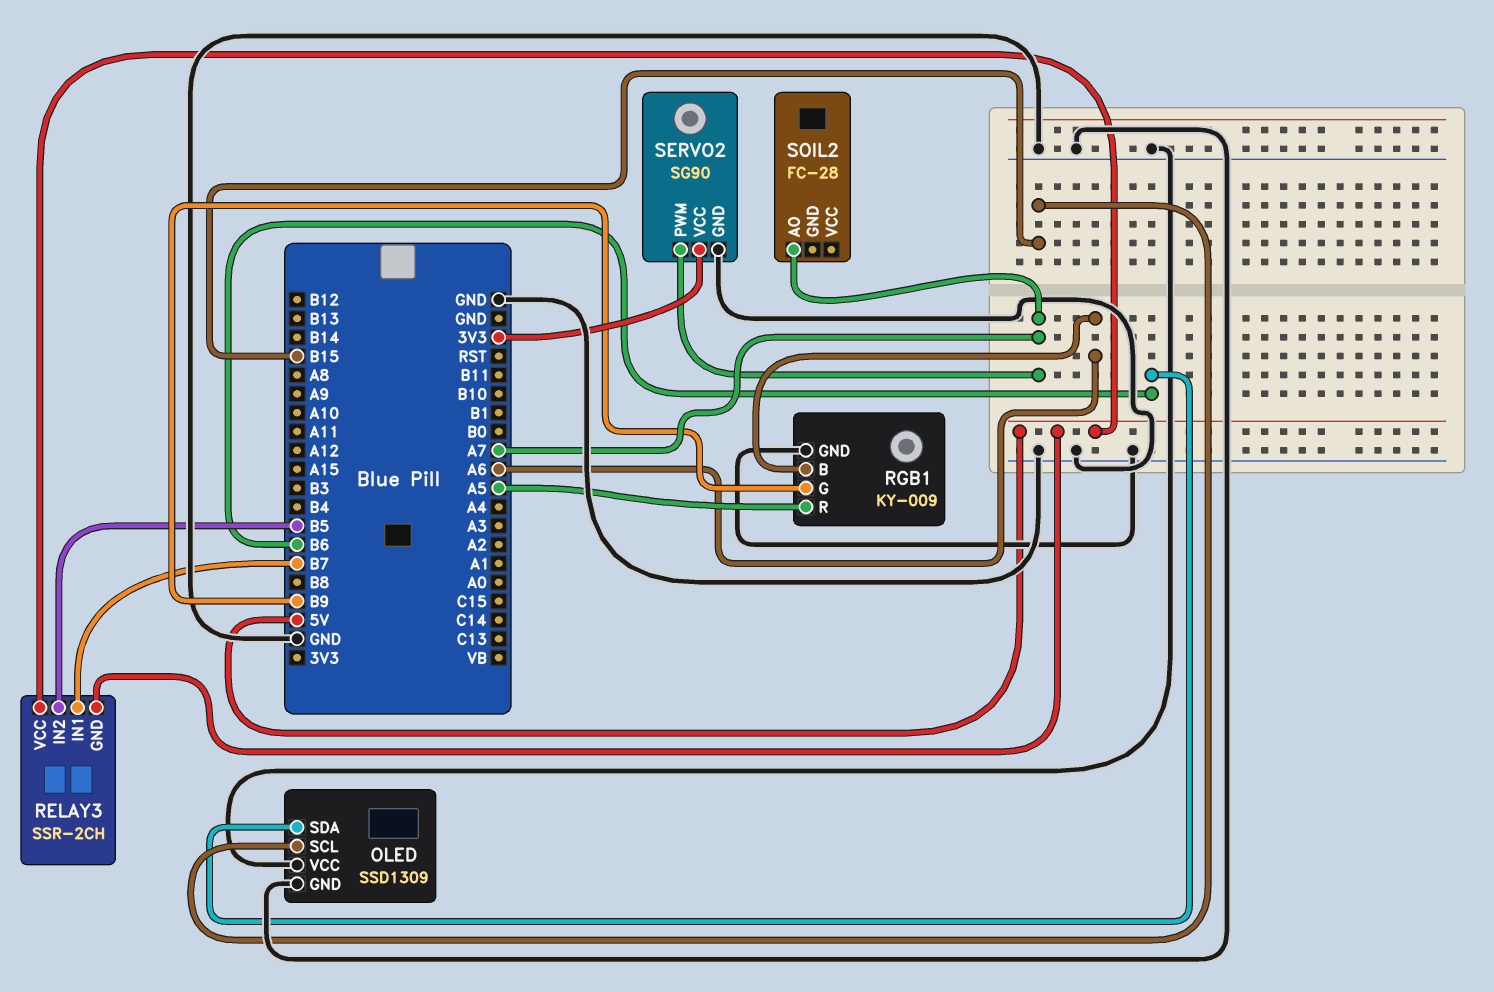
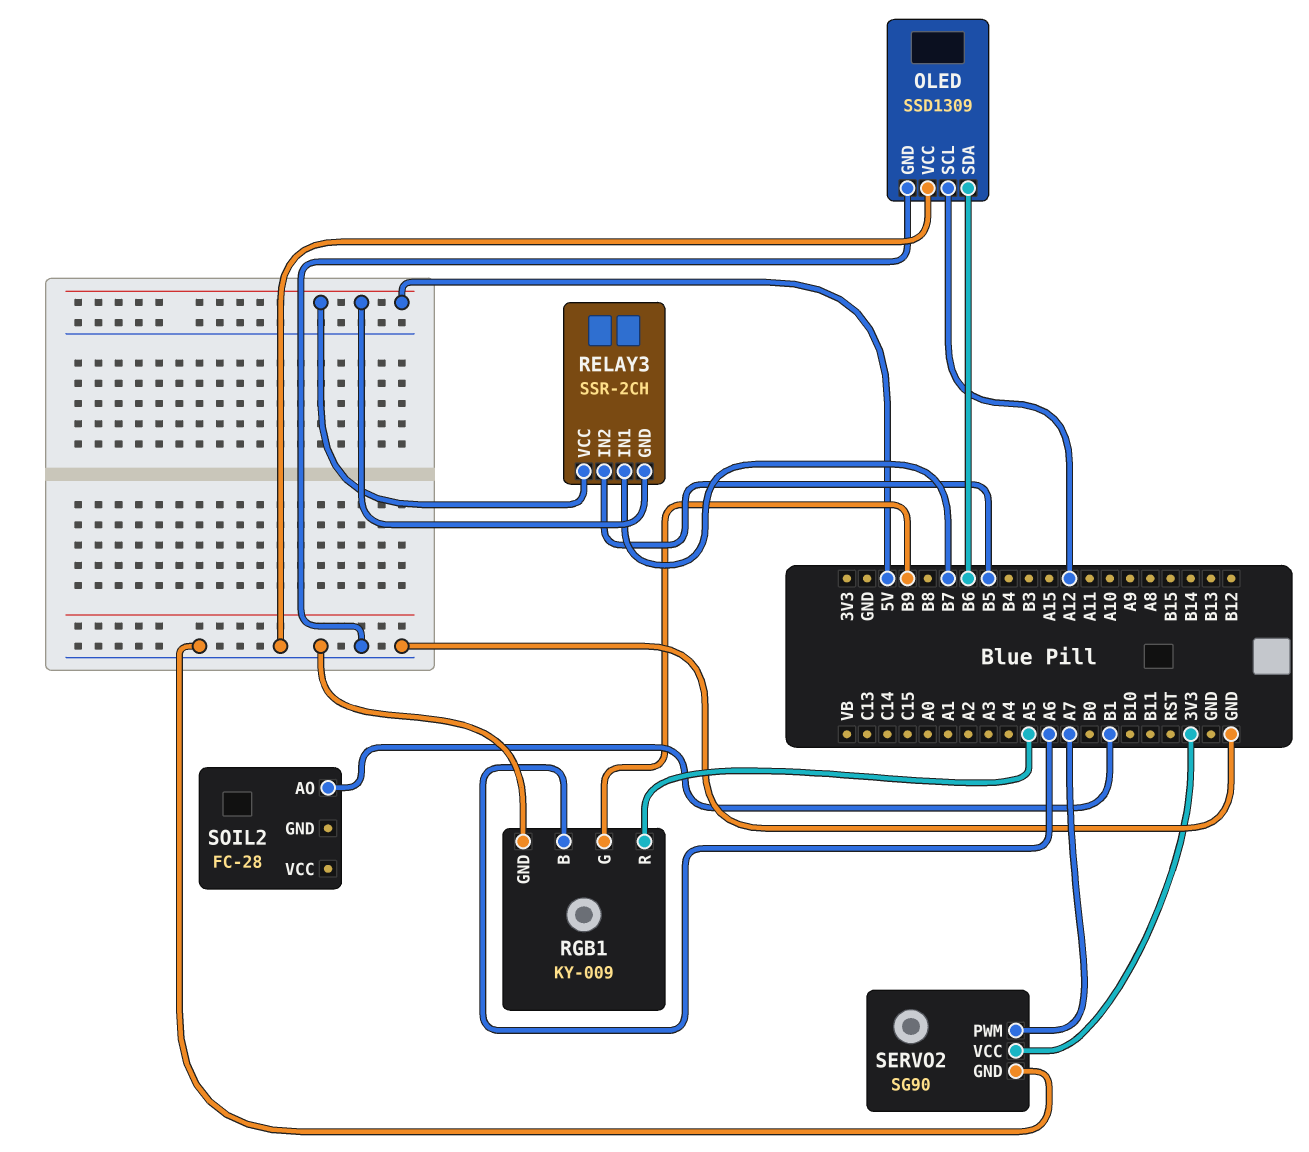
OLED pin SCL: B15 -> A12
SOIL2 pin AO: A7 -> B1

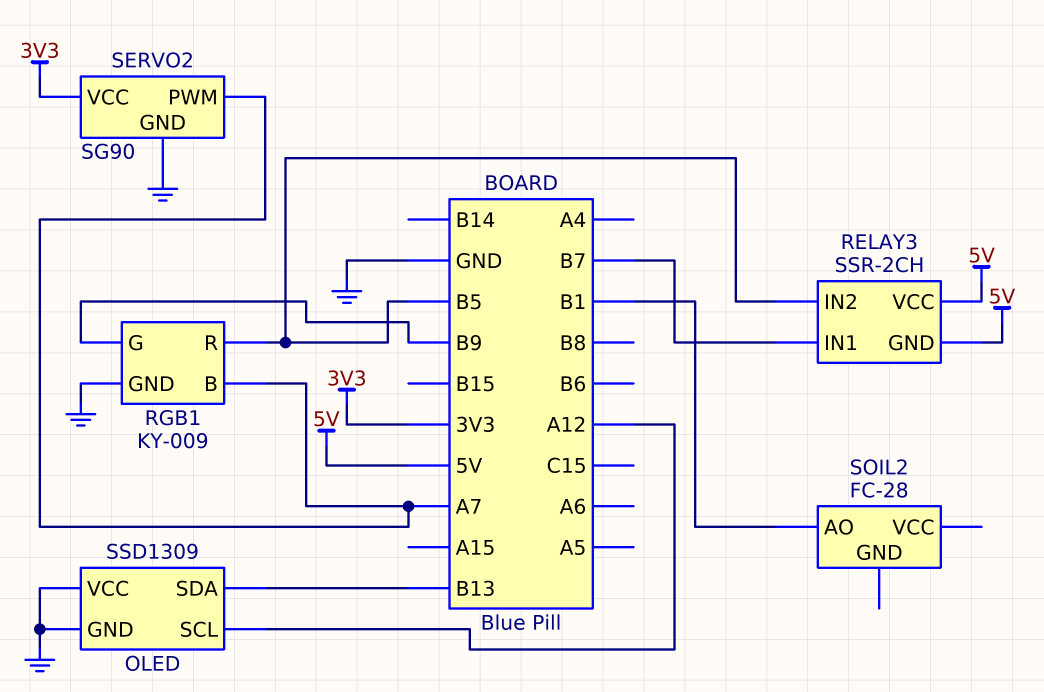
OLED pin SDA: B6 -> B13
RGB1 pin B: A6 -> A7
RGB1 pin R: A5 -> B5

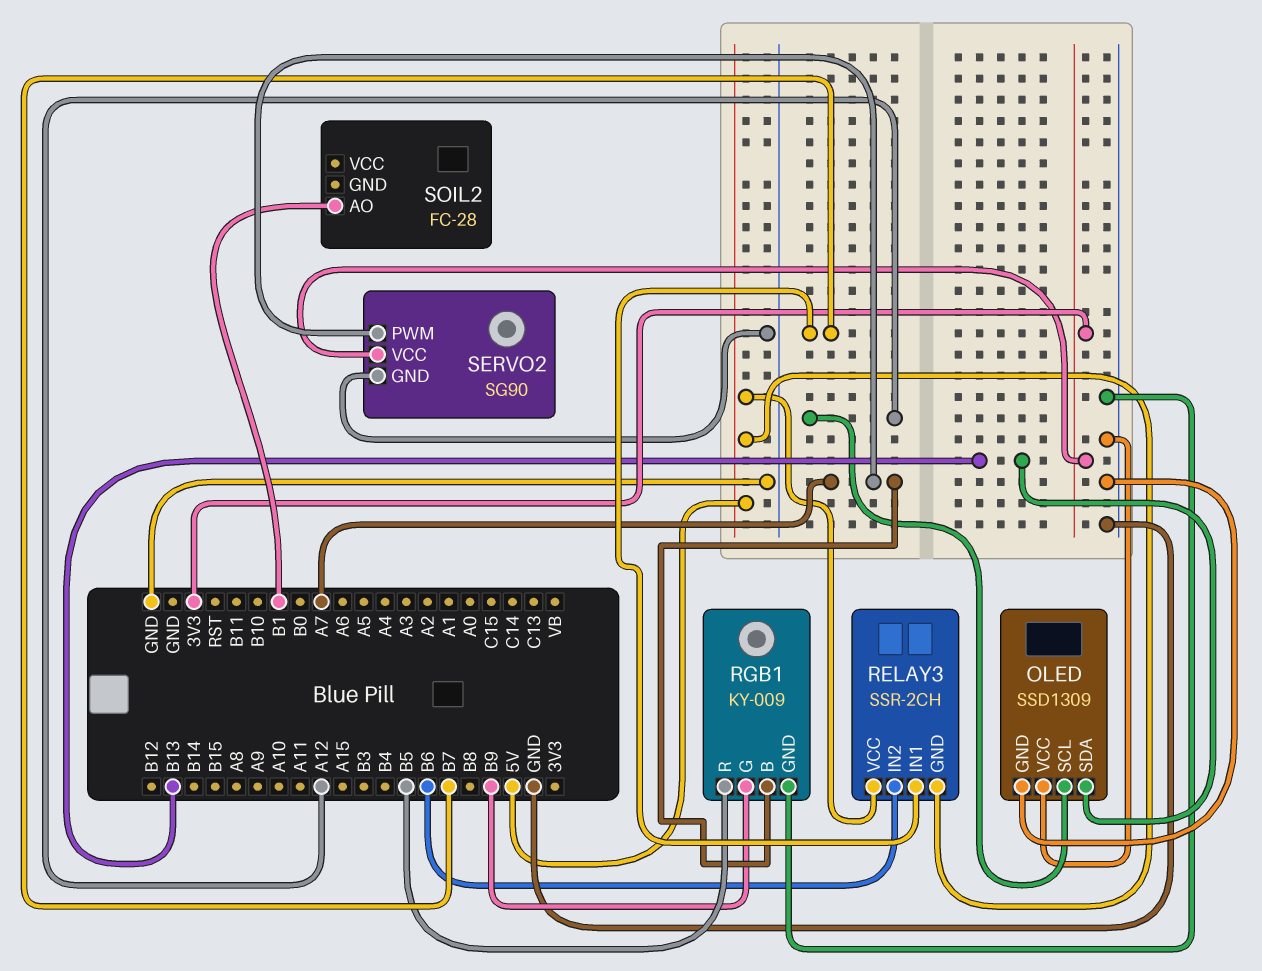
RELAY3 pin IN2: B5 -> B6

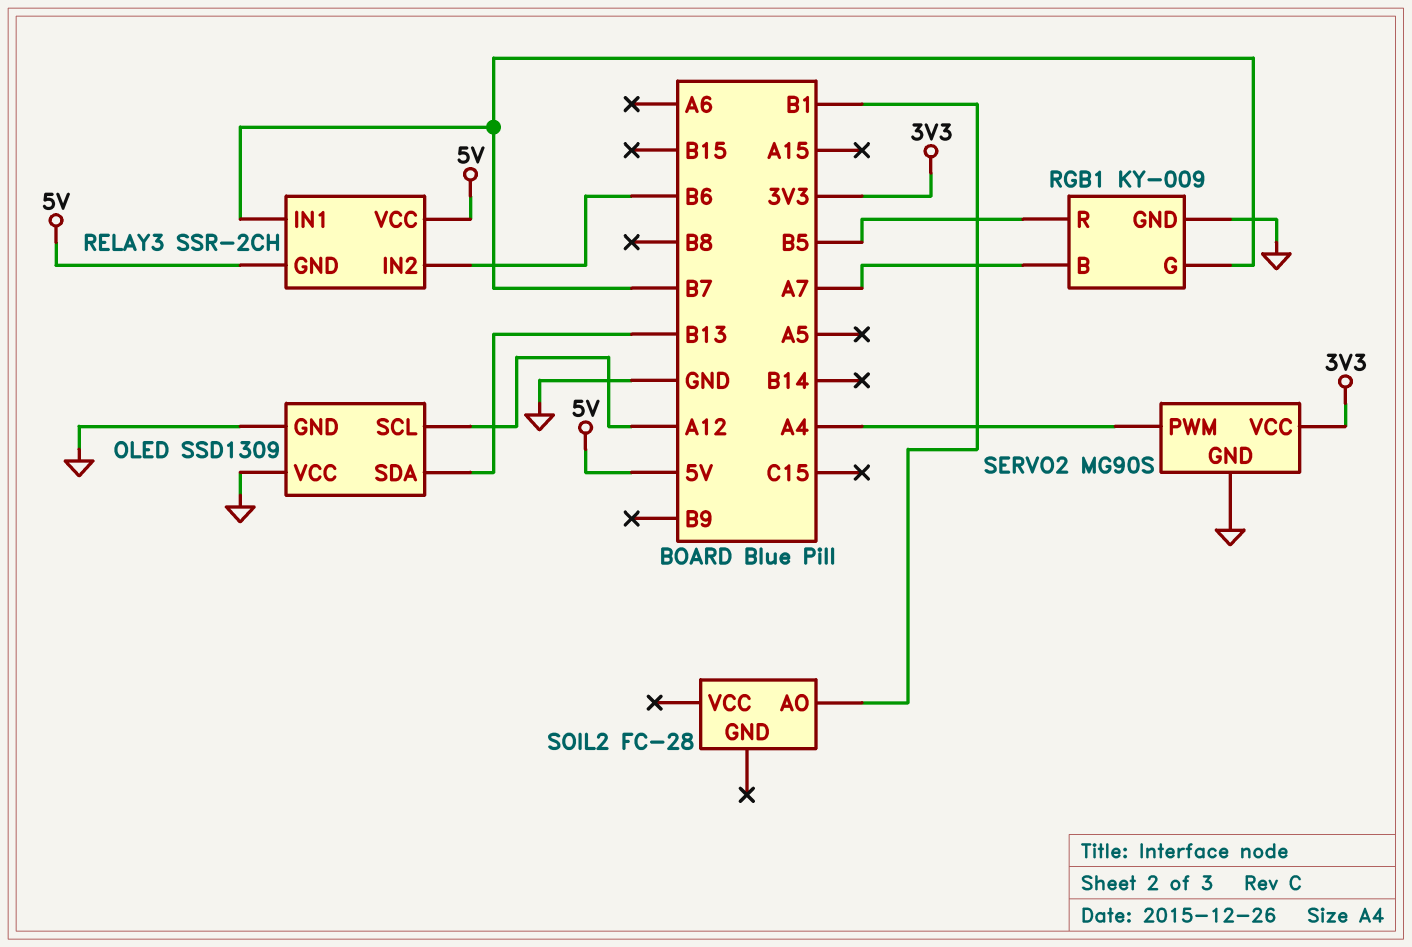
RGB1 pin G: B9 -> B7
SERVO2: SG90 -> MG90S
SERVO2 pin PWM: A7 -> A4

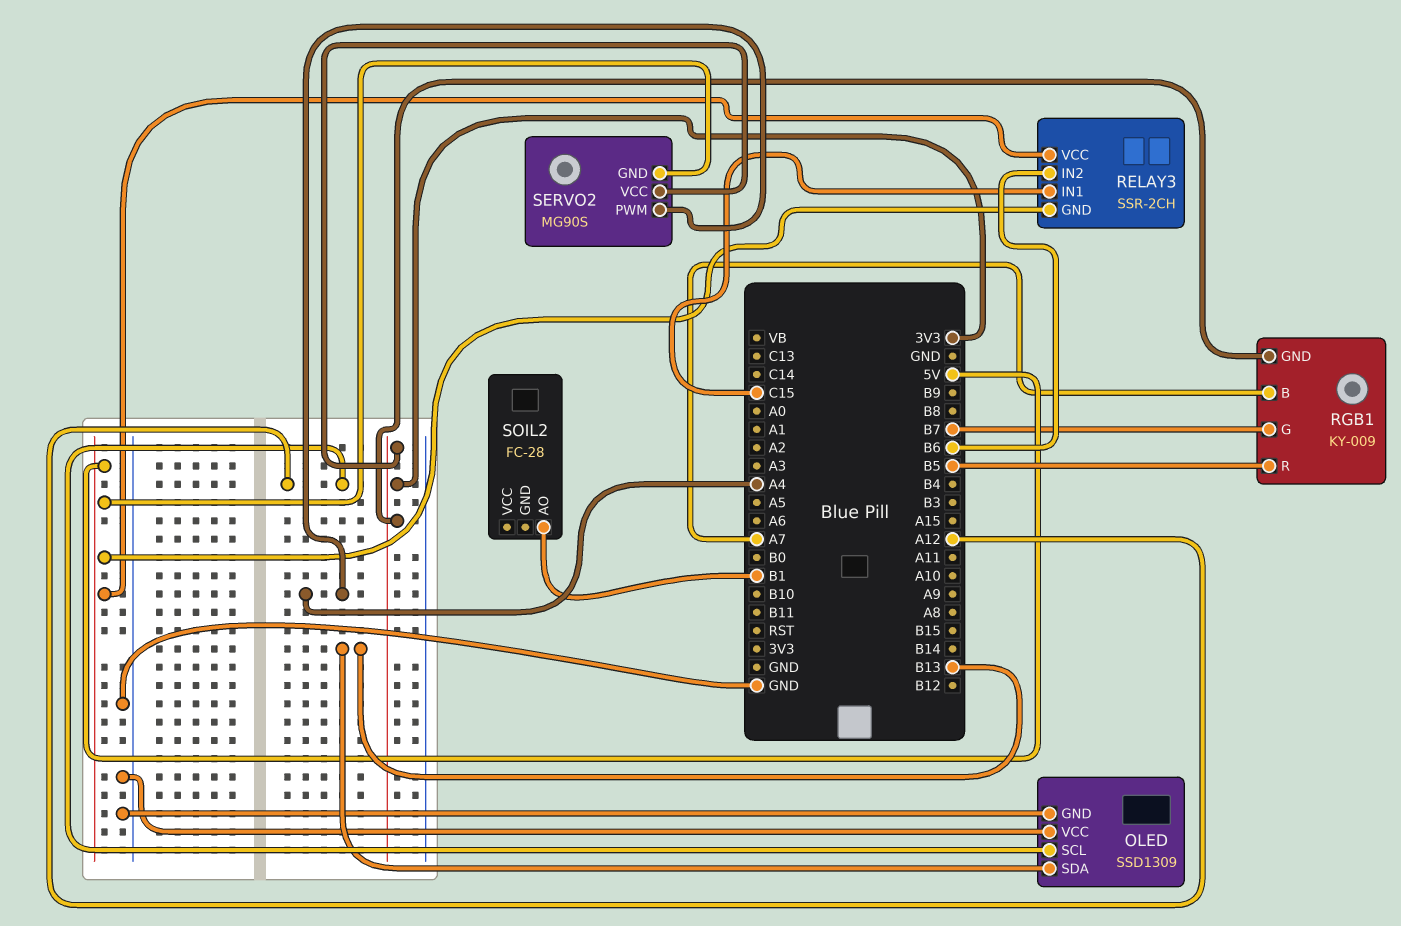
RELAY3 pin IN1: B7 -> C15
RGB1 pin GND: GND -> 3V3
SERVO2 pin GND: GND -> 5V

